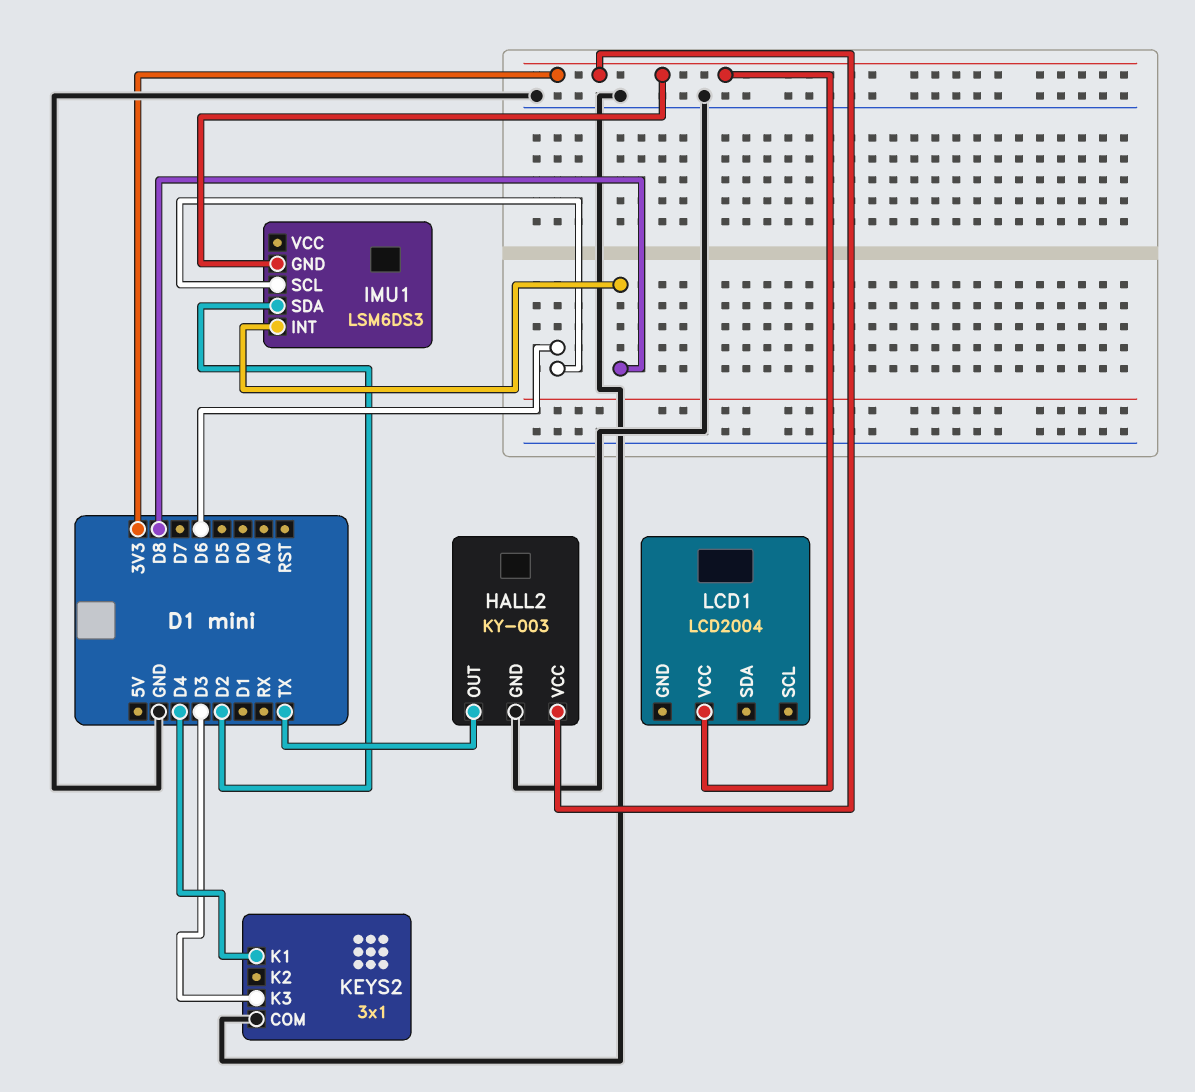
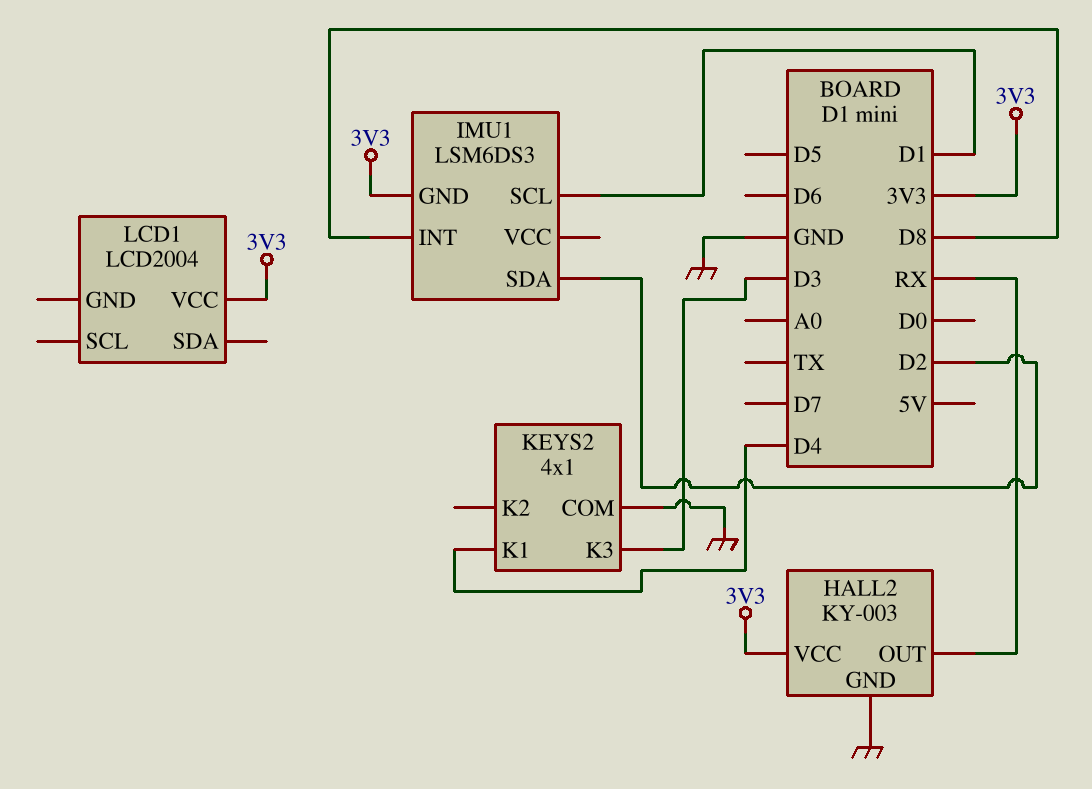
HALL2 pin OUT: TX -> RX
IMU1 pin SCL: D6 -> D1
KEYS2: 3x1 -> 4x1

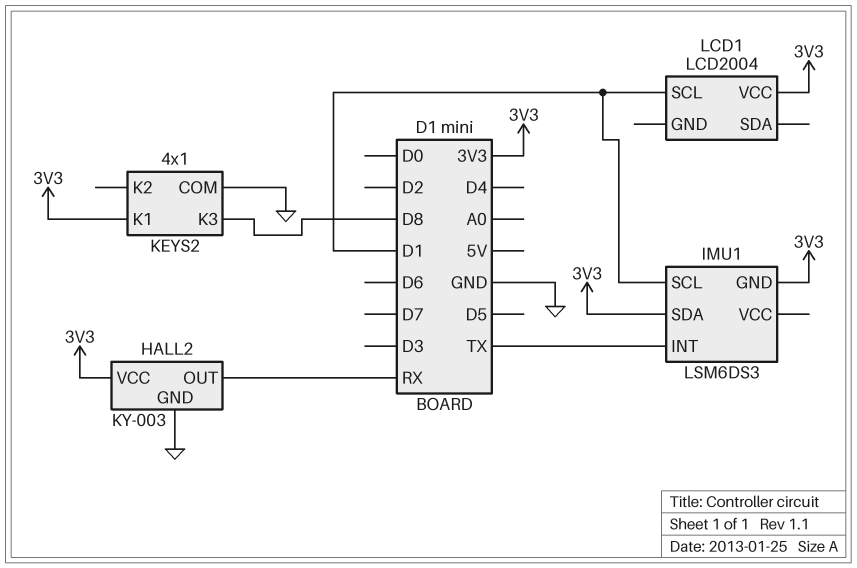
IMU1 pin INT: D8 -> TX
IMU1 pin SDA: D2 -> 3V3
KEYS2 pin K1: D4 -> 3V3
KEYS2 pin K3: D3 -> D8
LCD1 pin SCL: none -> D1

